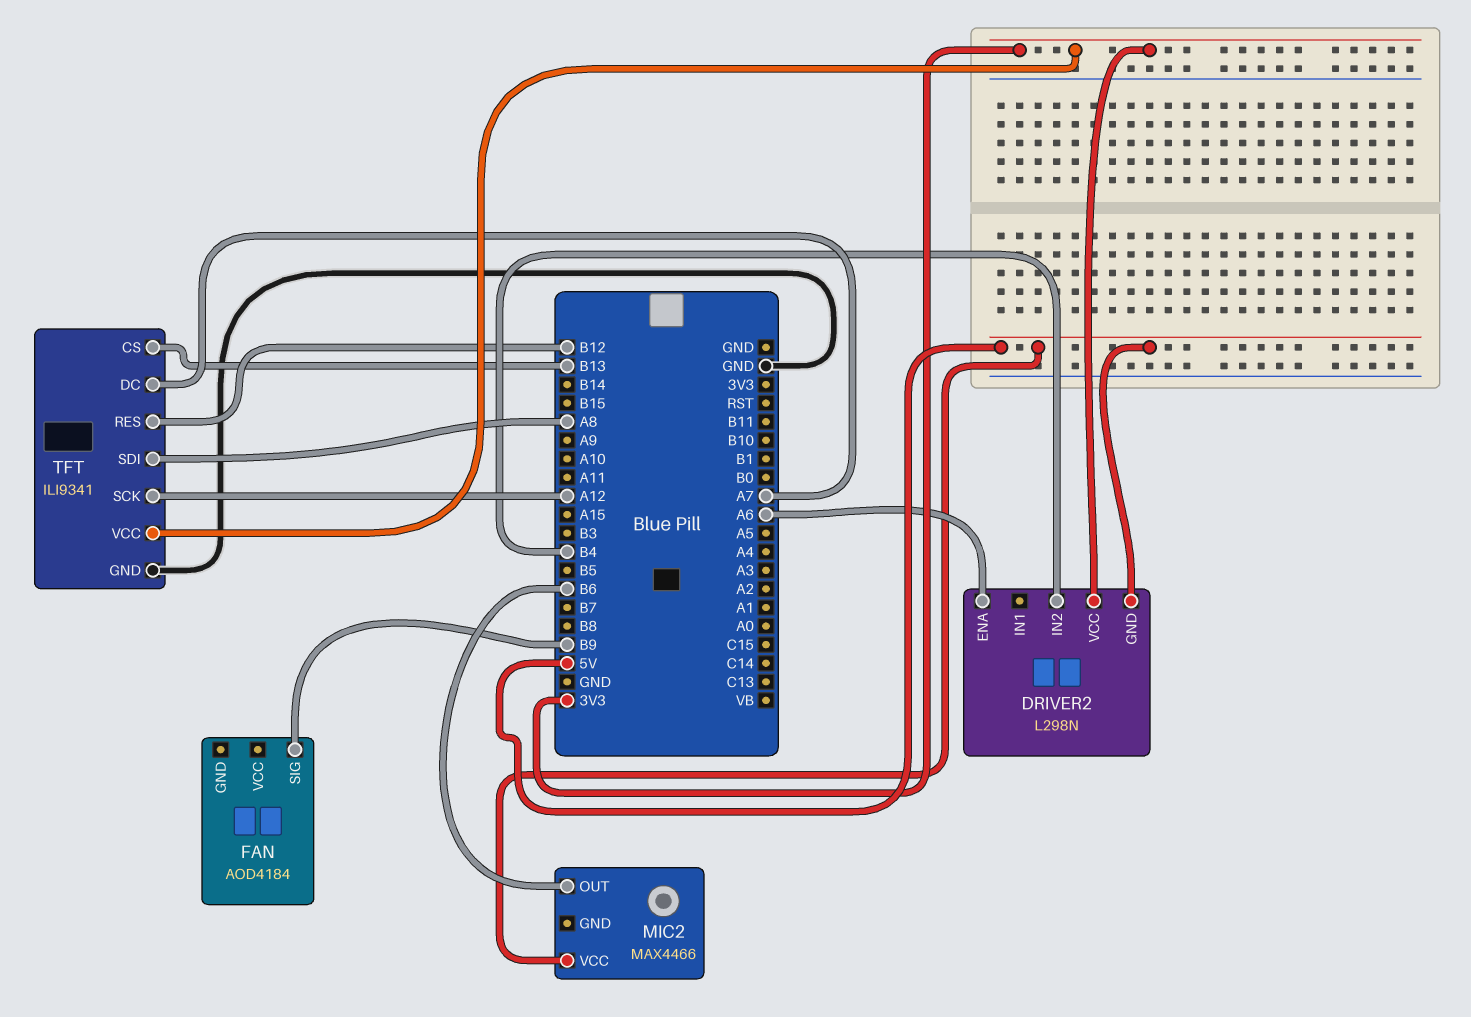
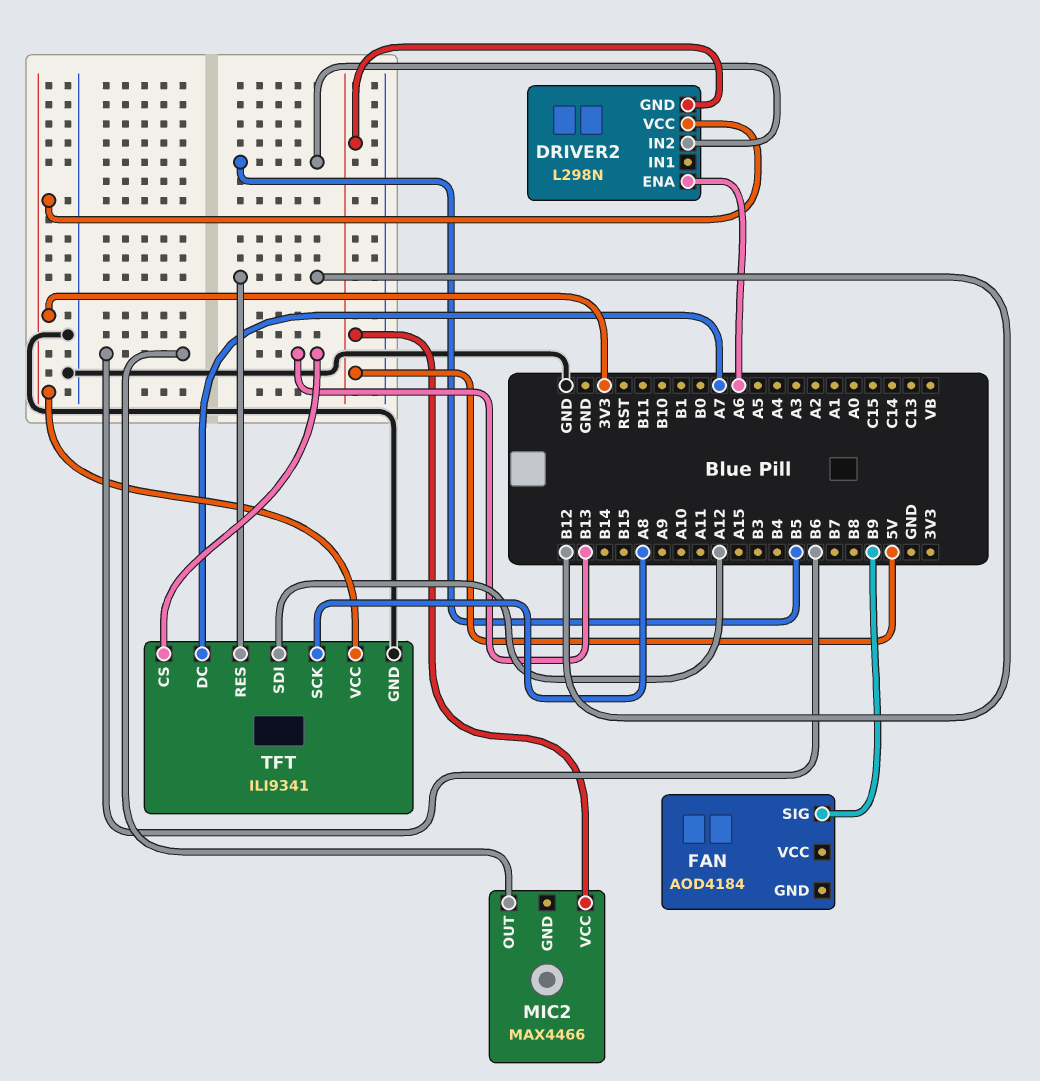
DRIVER2 pin IN2: B4 -> B5
TFT pin SCK: A12 -> A8
TFT pin SDI: A8 -> A12

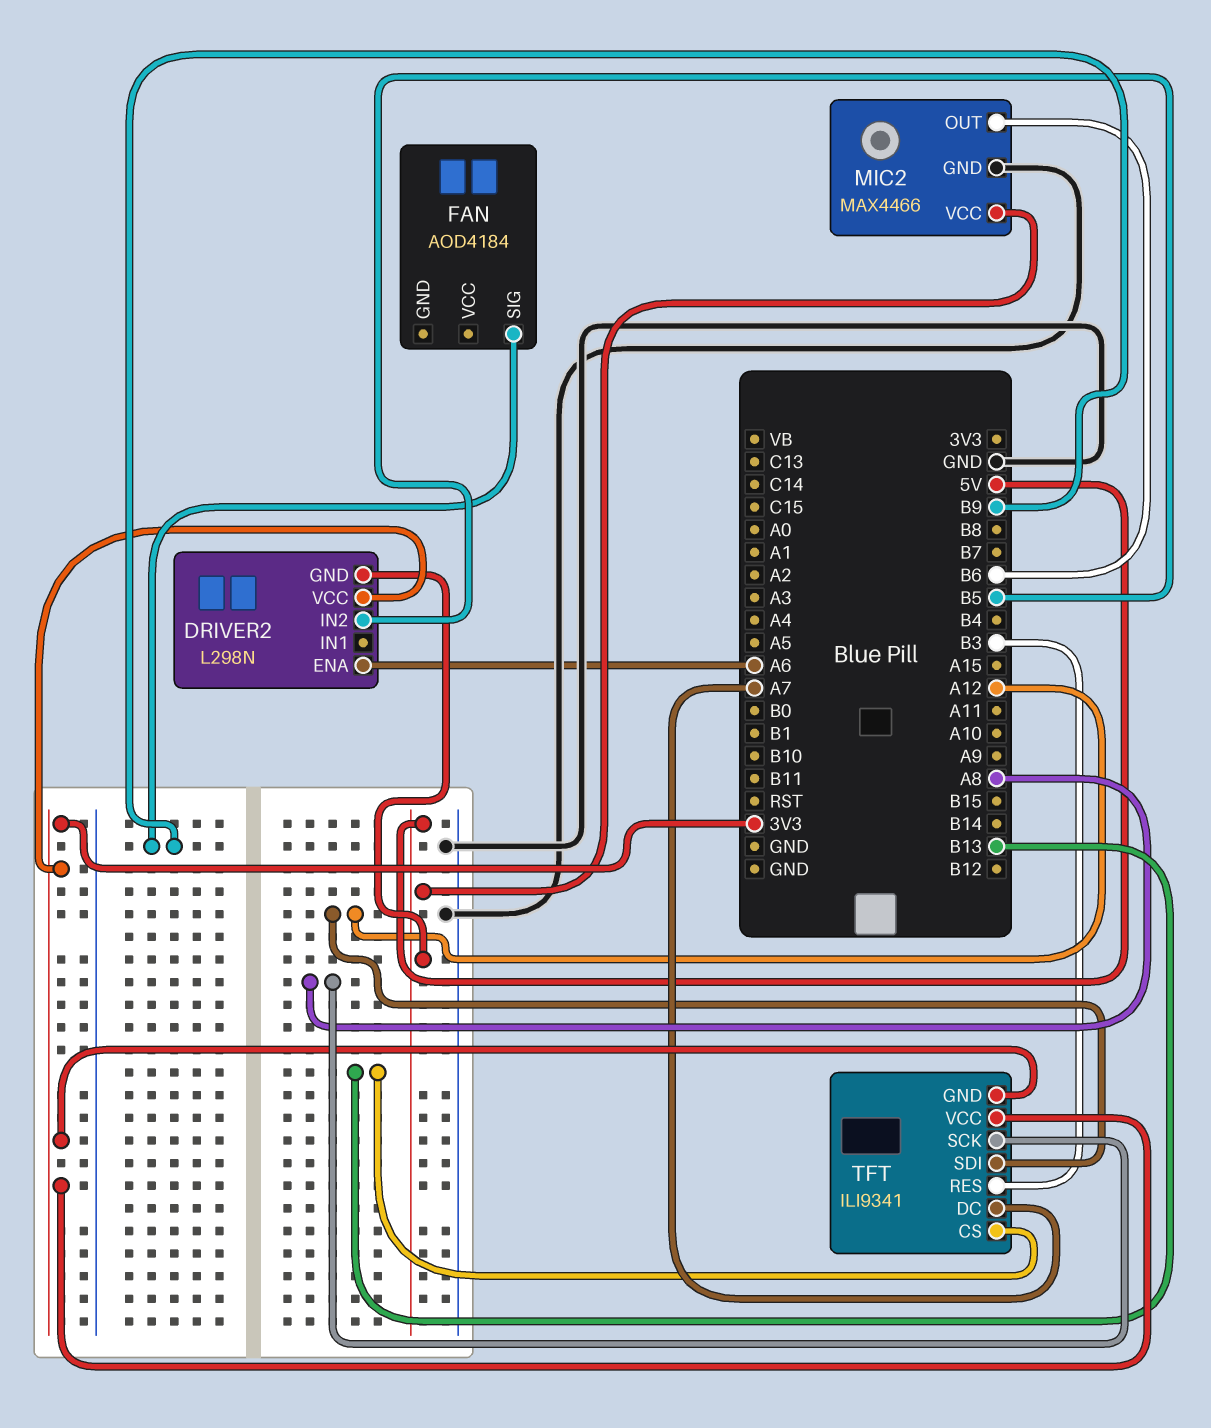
MIC2 pin GND: none -> GND
TFT pin GND: GND -> 3V3
TFT pin RES: B12 -> B3

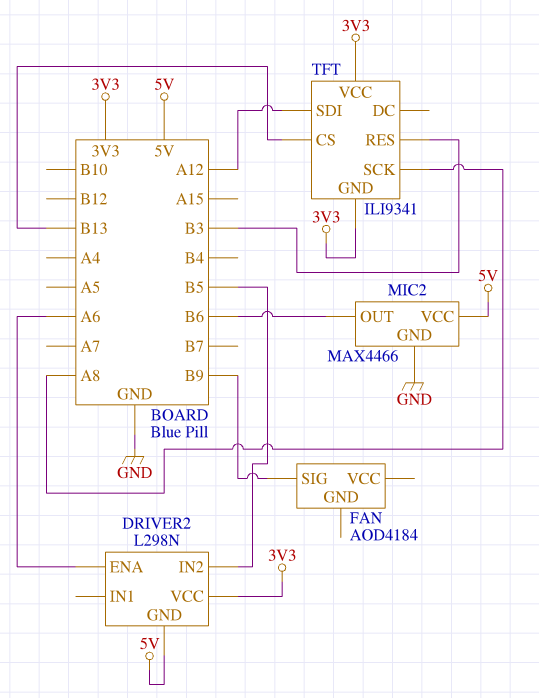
TFT pin DC: A7 -> none

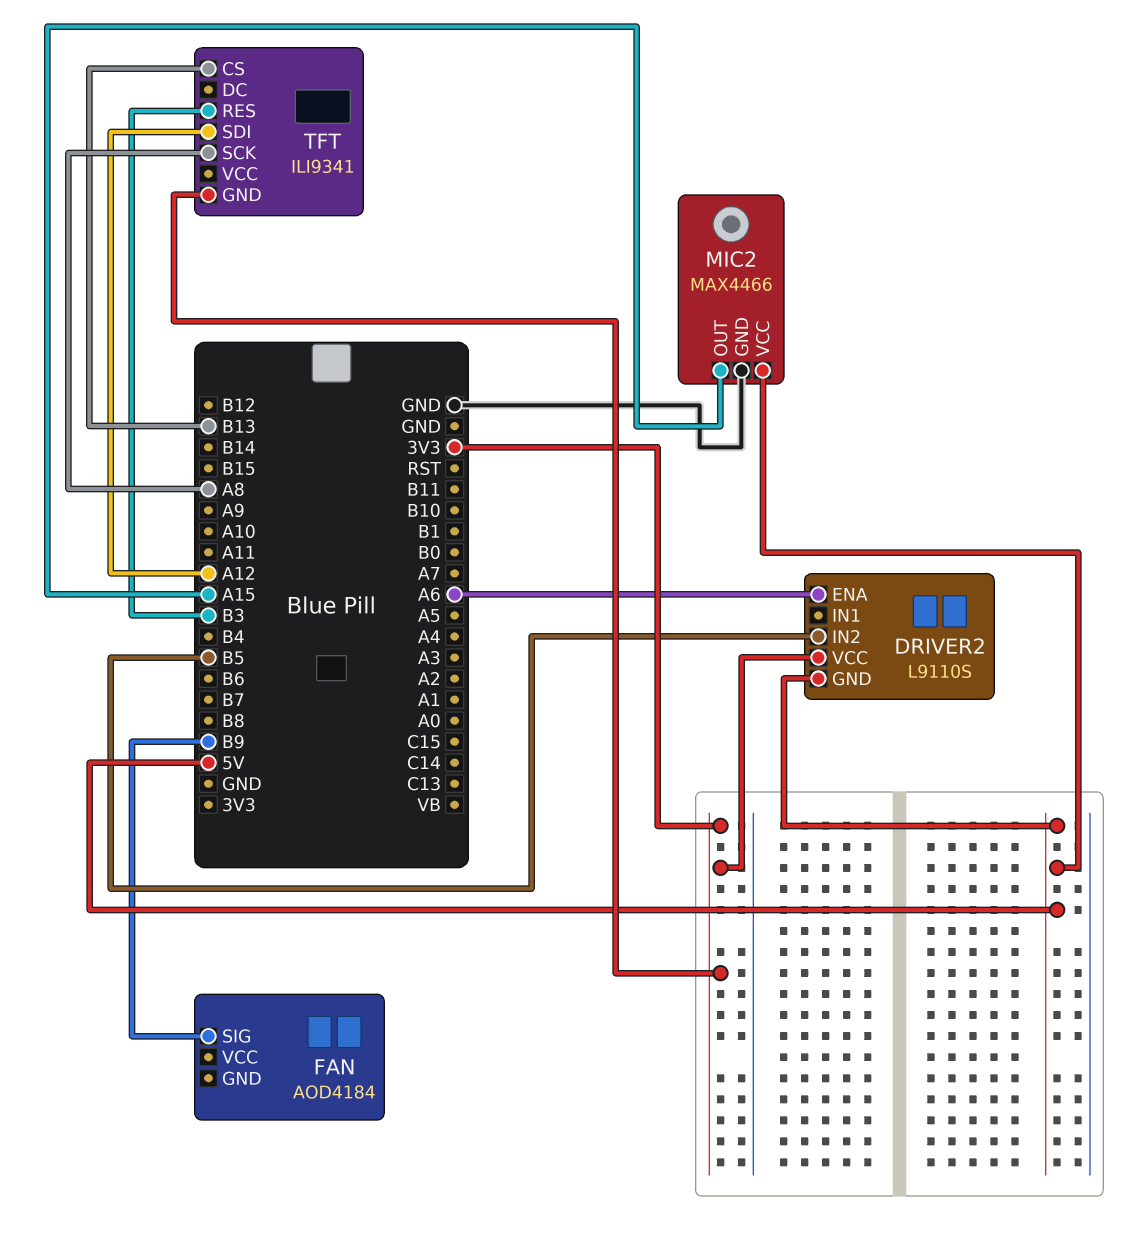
DRIVER2: L298N -> L9110S
MIC2 pin OUT: B6 -> A15
TFT pin VCC: 3V3 -> none

